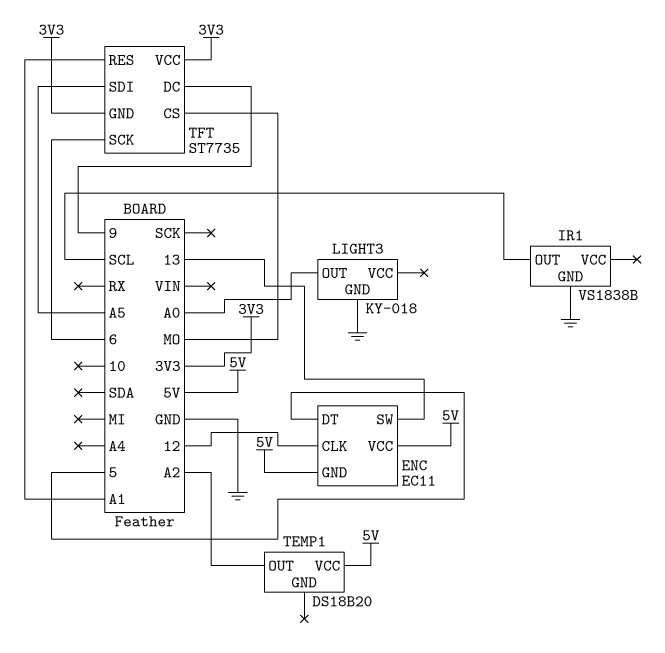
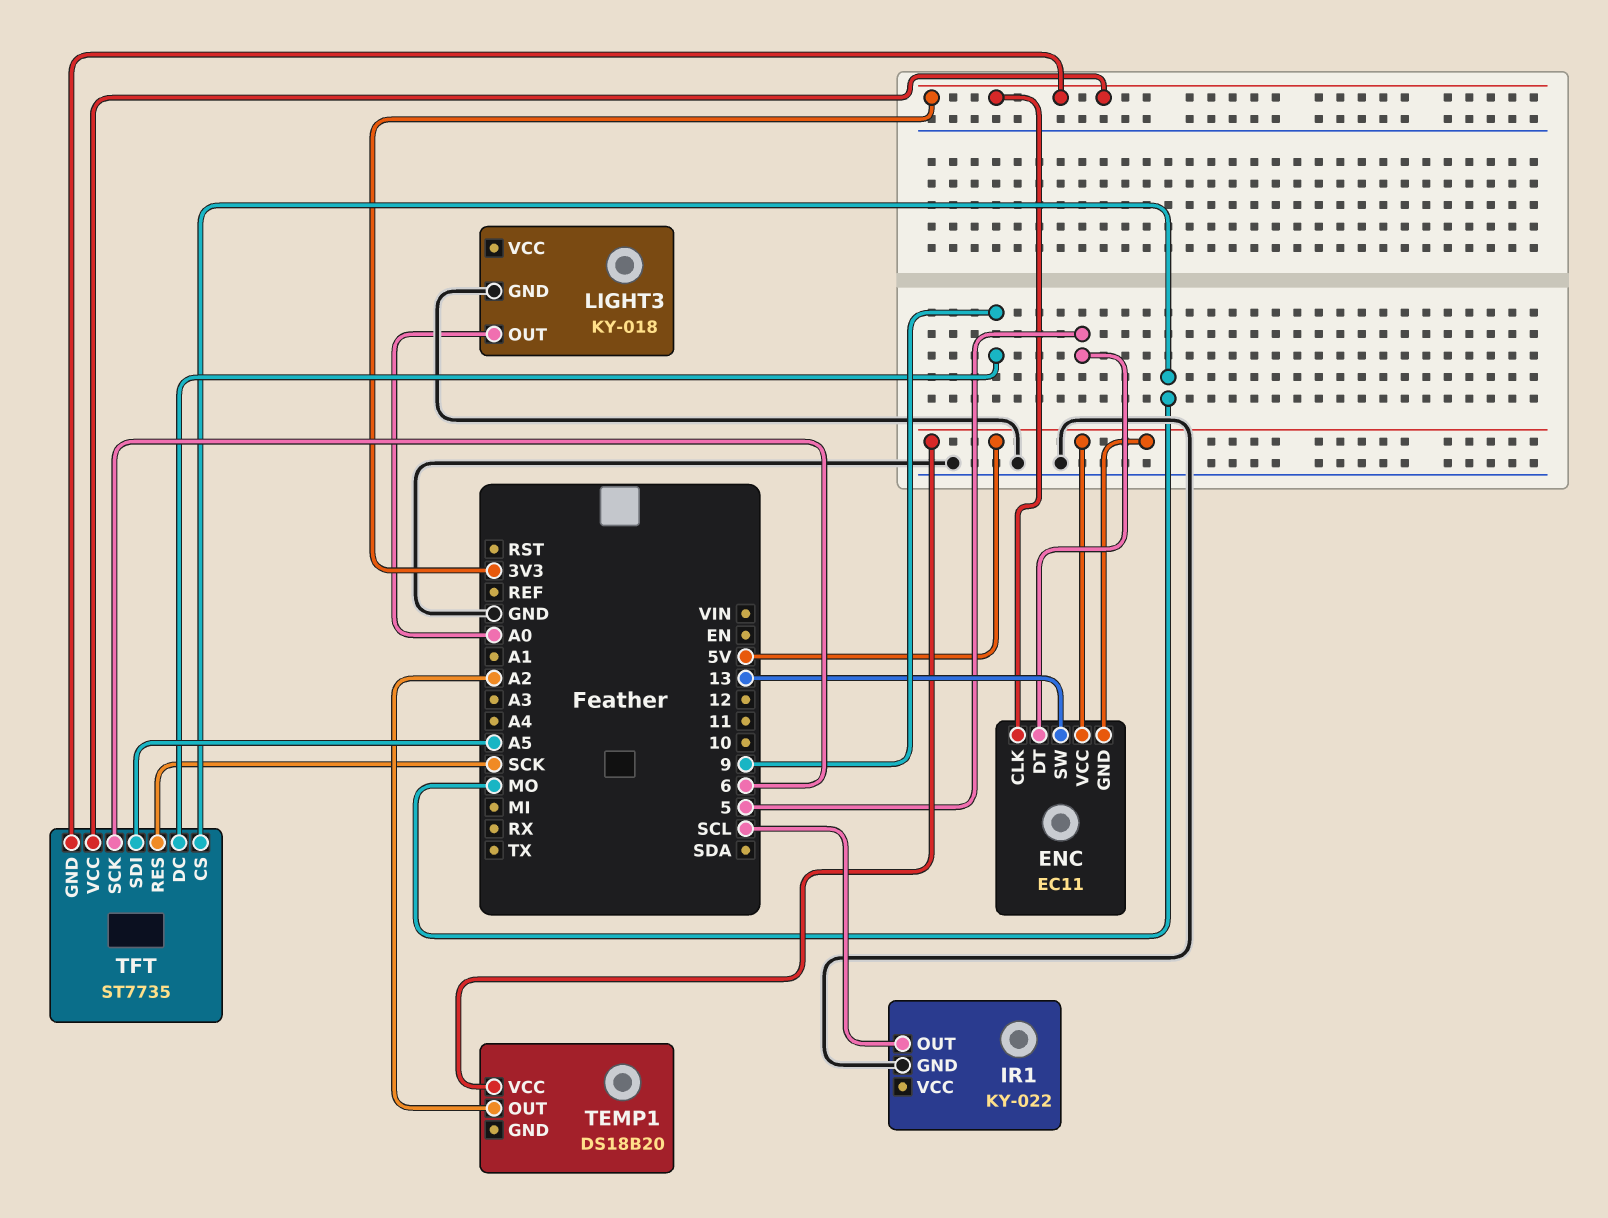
ENC pin CLK: 12 -> 3V3
IR1: VS1838B -> KY-022
TFT pin RES: A1 -> SCK

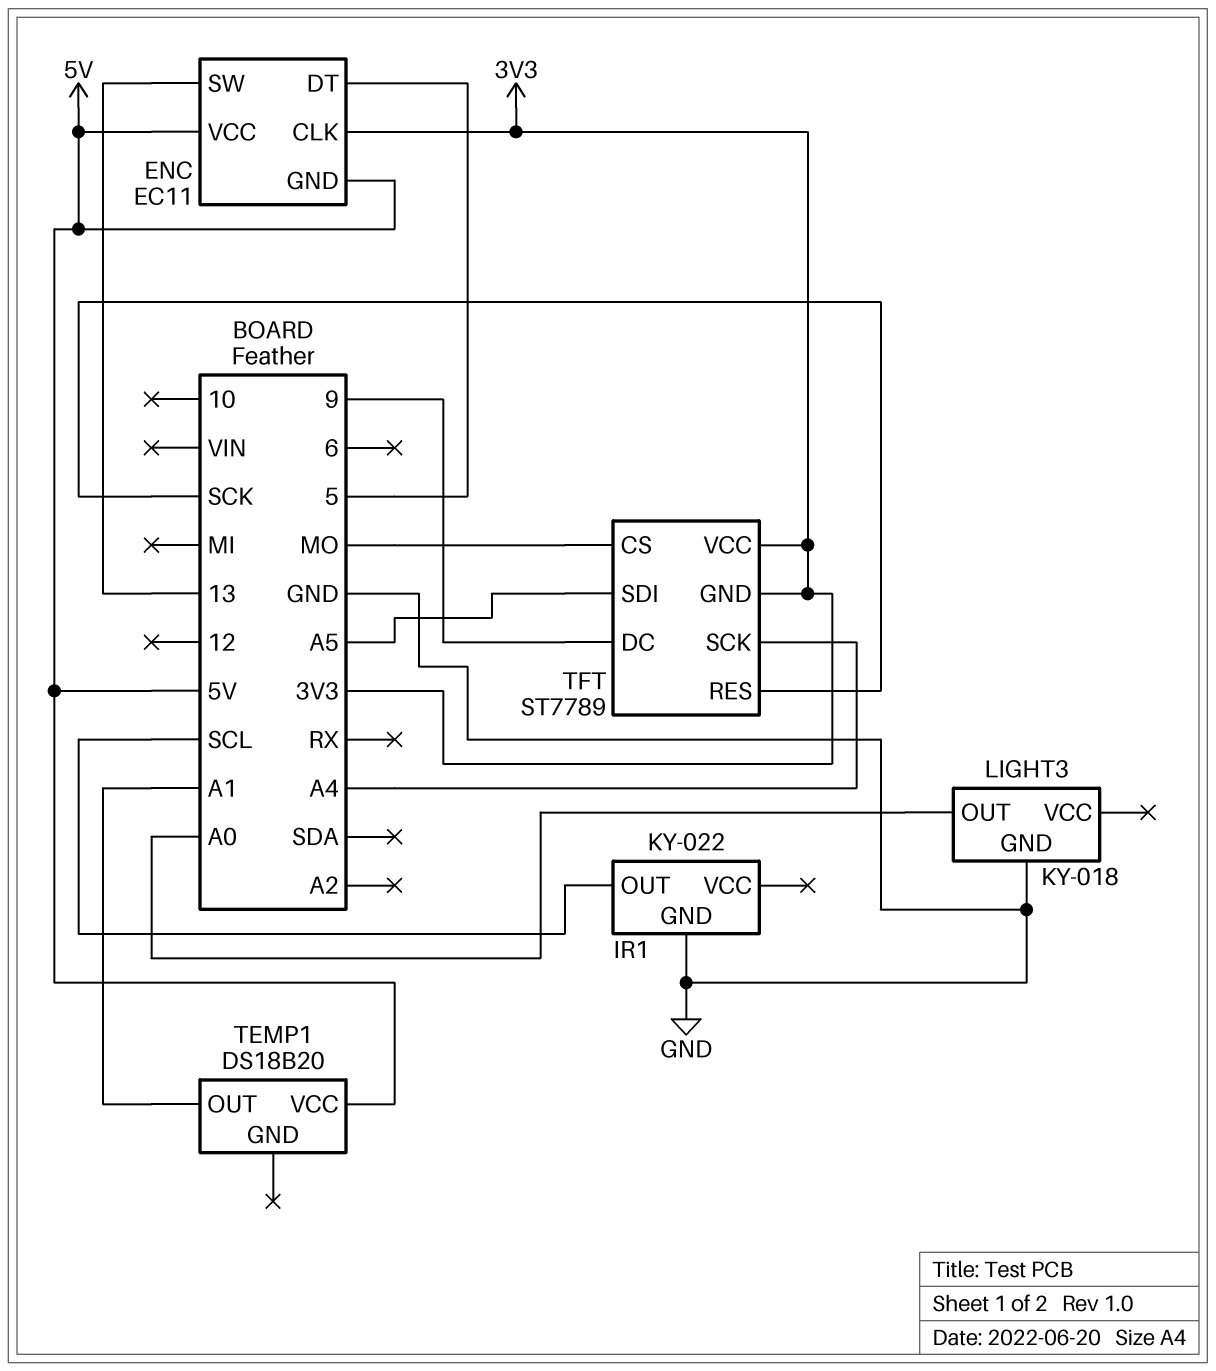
TEMP1 pin OUT: A2 -> A1
TFT: ST7735 -> ST7789
TFT pin SCK: 6 -> A4

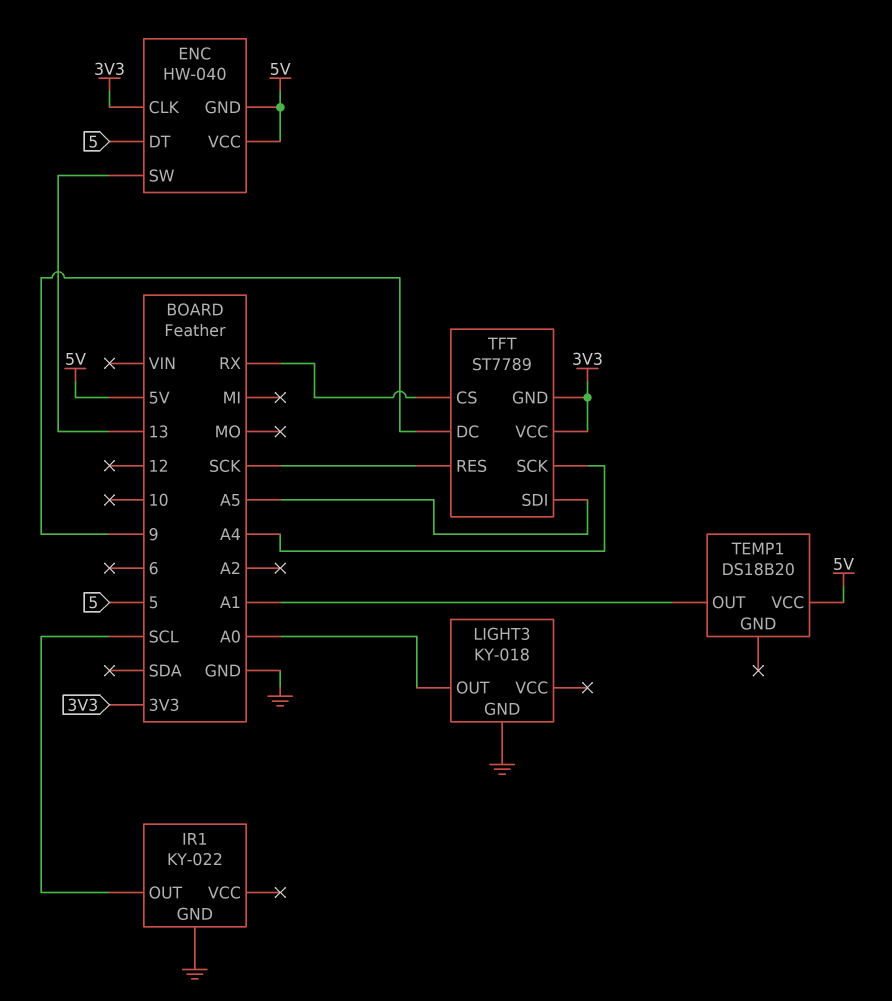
ENC: EC11 -> HW-040
TFT pin CS: MO -> RX

